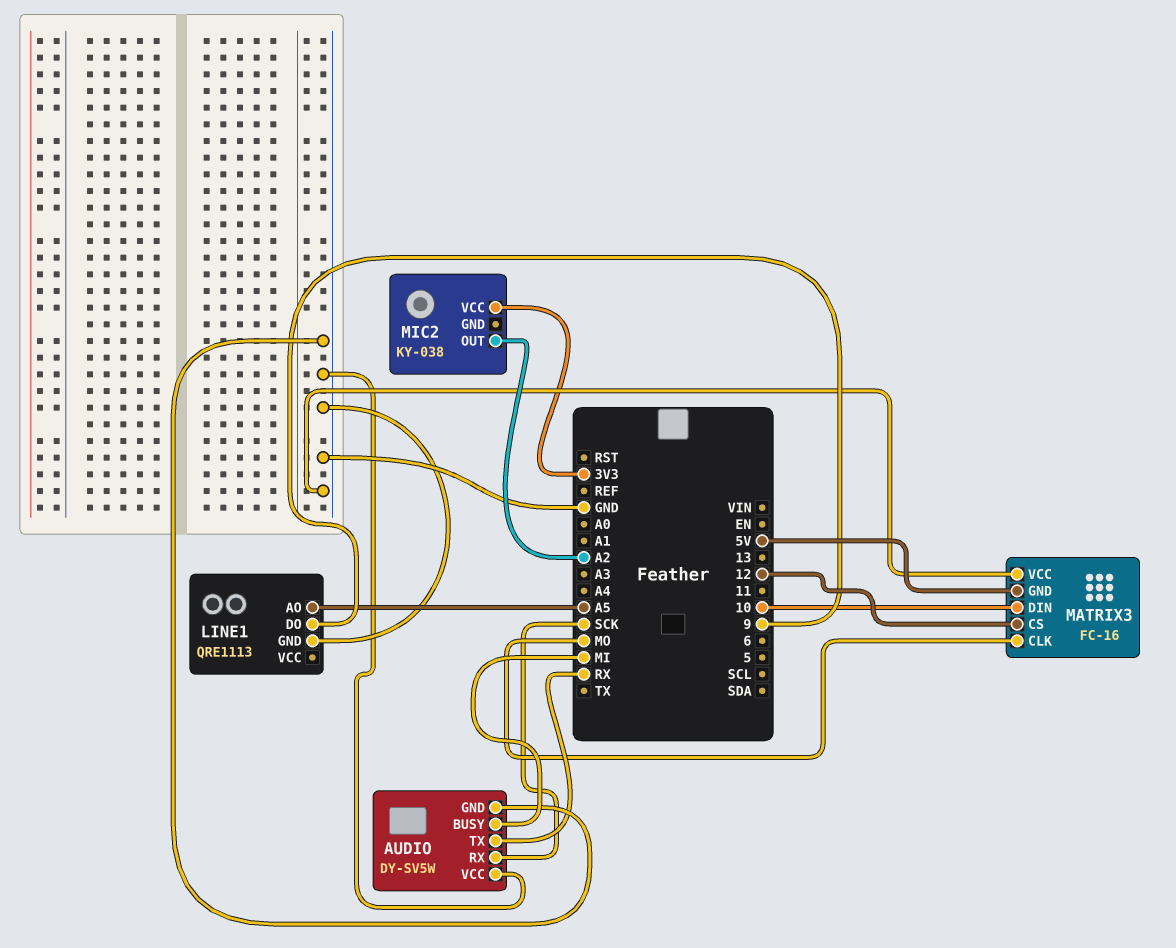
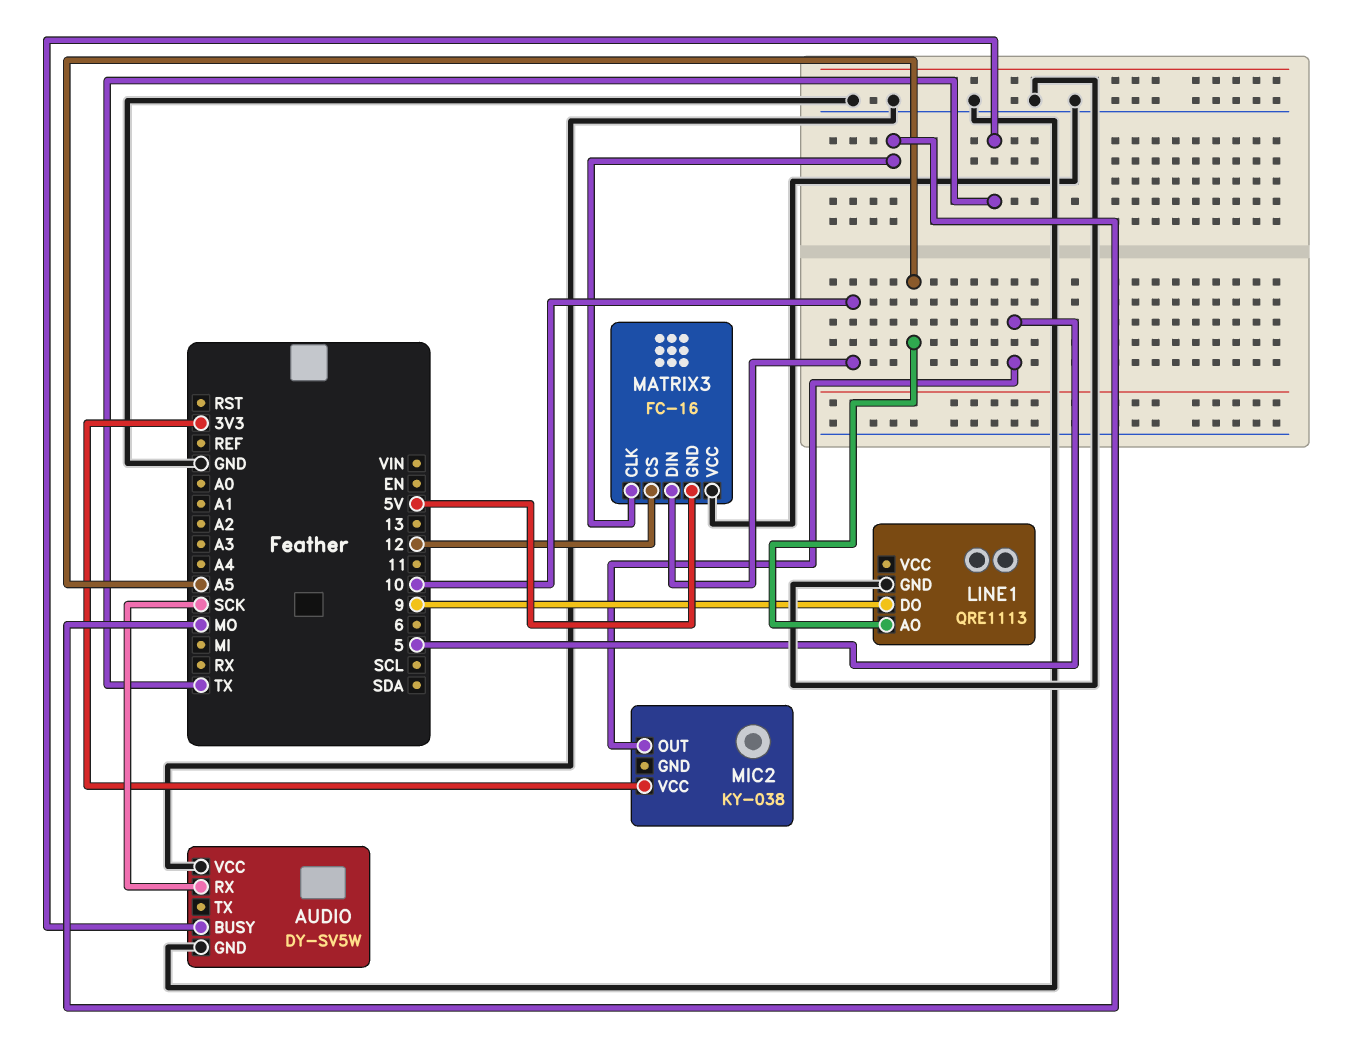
AUDIO pin BUSY: MI -> TX
AUDIO pin TX: RX -> none
MIC2 pin OUT: A2 -> 5

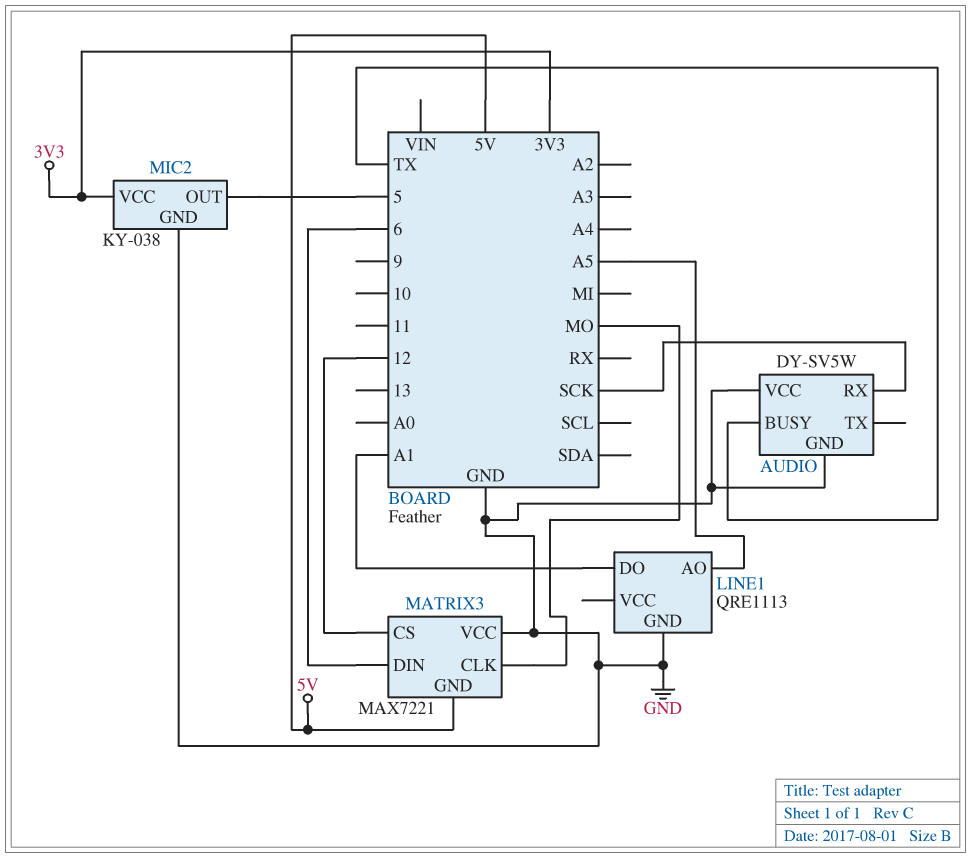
LINE1 pin DO: 9 -> A1
MATRIX3: FC-16 -> MAX7221
MATRIX3 pin DIN: 10 -> 6
MIC2 pin GND: none -> GND

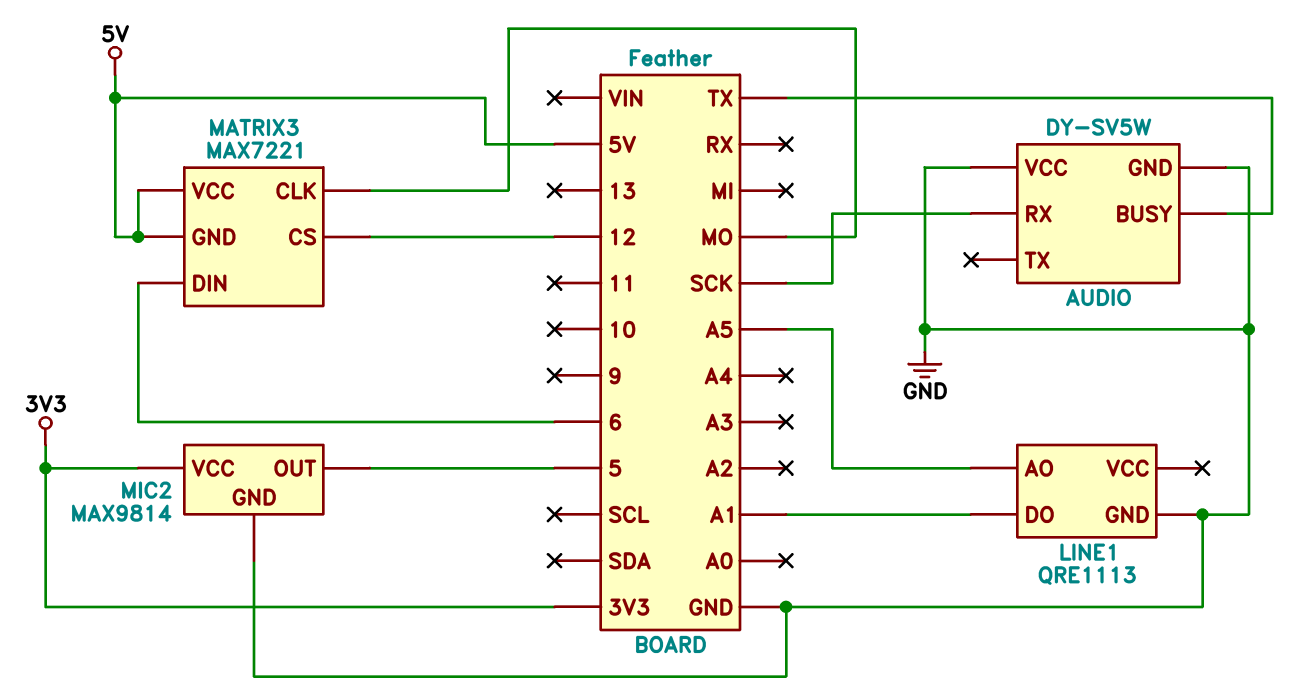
MATRIX3 pin VCC: GND -> 5V
MIC2: KY-038 -> MAX9814

